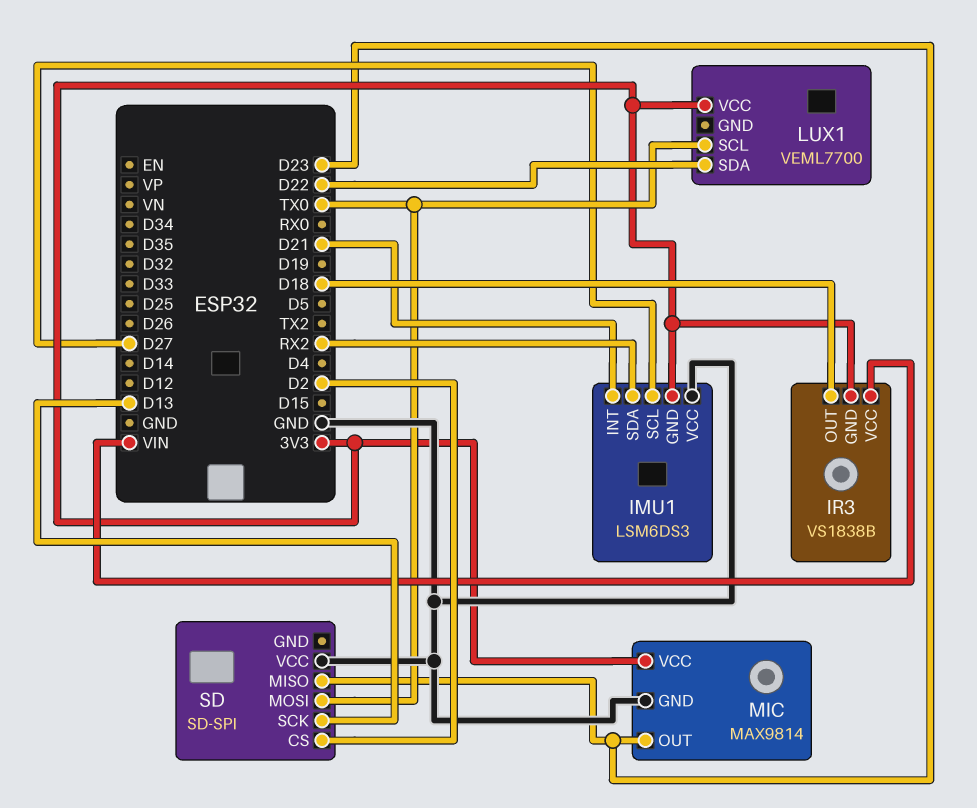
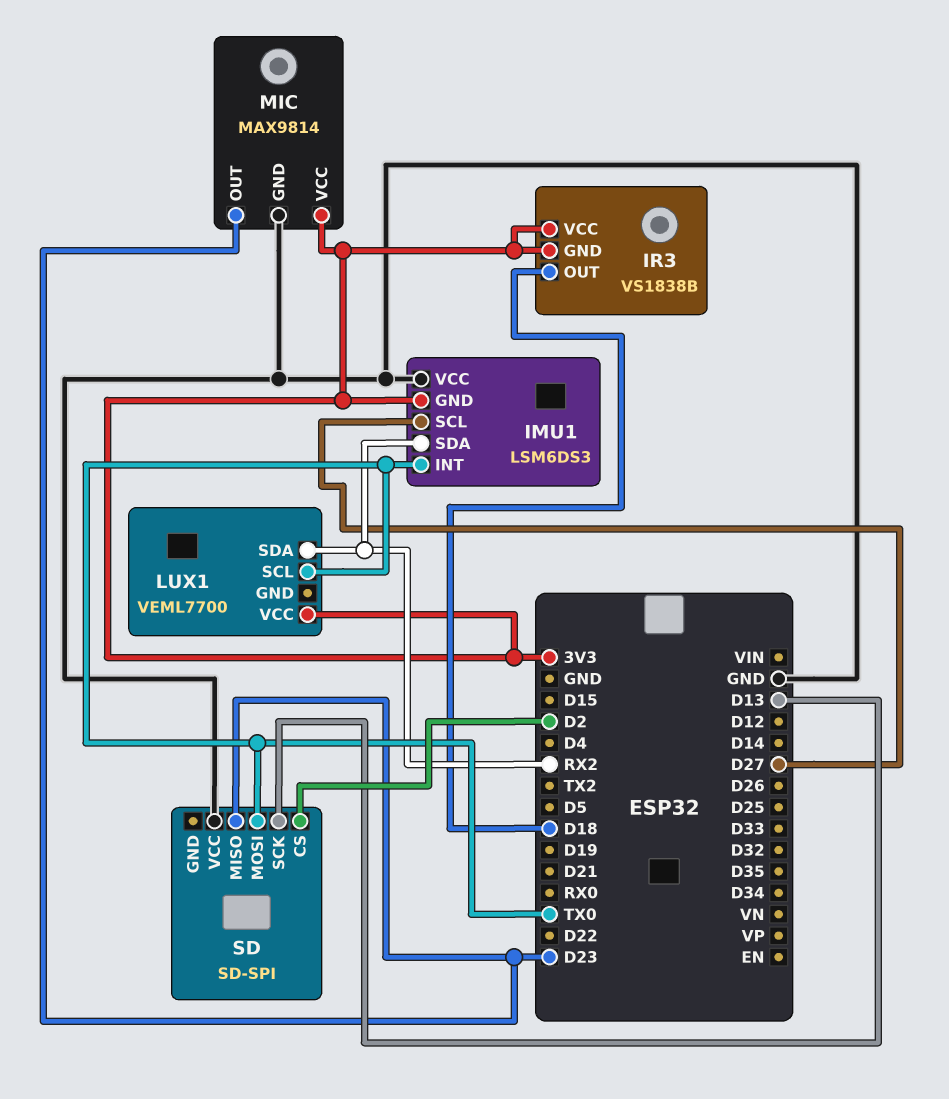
IMU1 pin INT: D21 -> TX0
IR3 pin VCC: VIN -> 3V3
LUX1 pin SDA: D22 -> RX2

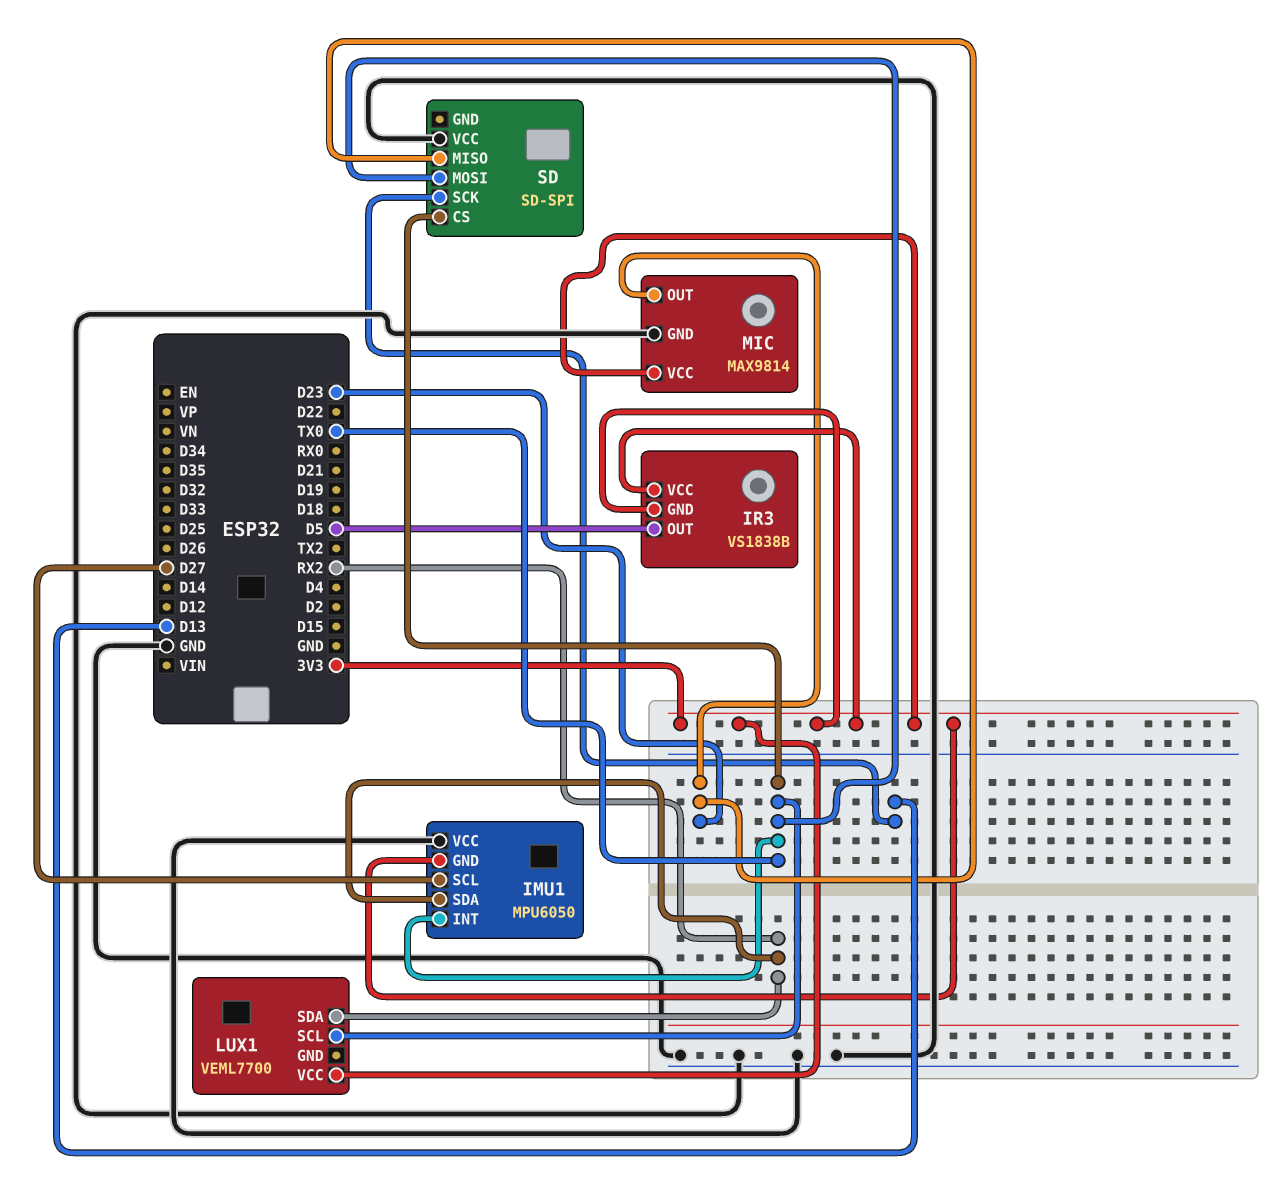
IMU1: LSM6DS3 -> MPU6050
IR3 pin OUT: D18 -> D5
SD pin CS: D2 -> TX0

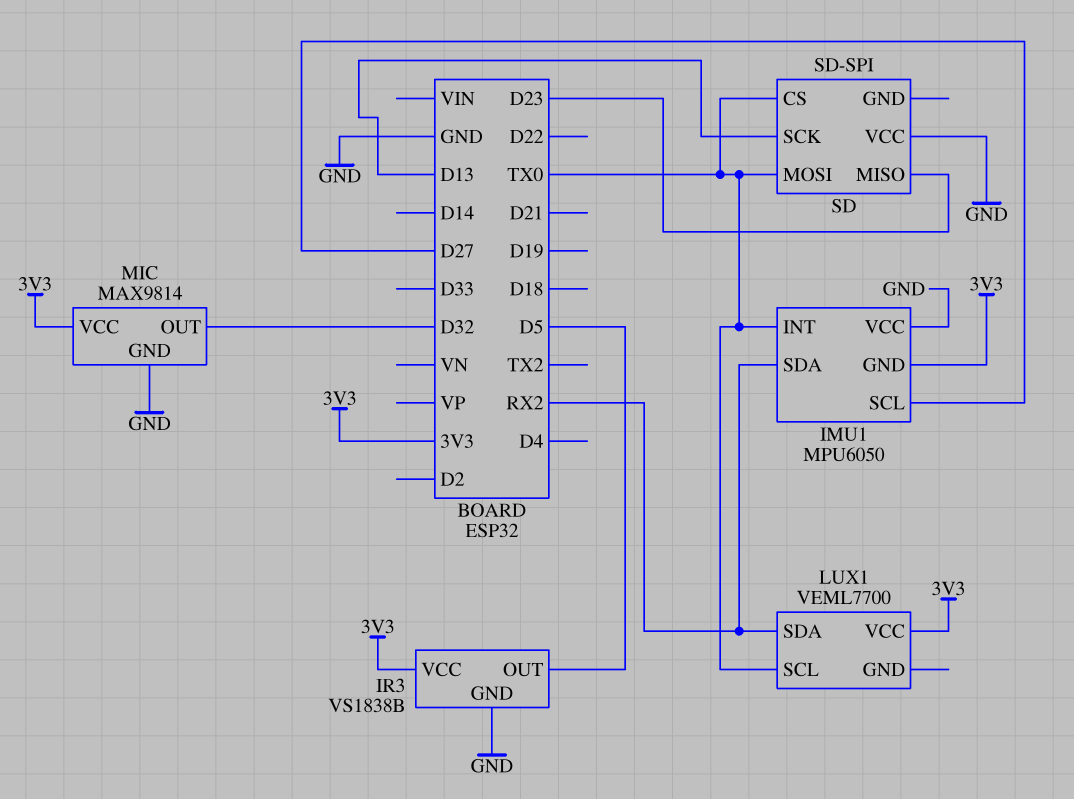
IR3 pin GND: 3V3 -> GND
MIC pin OUT: D23 -> D32

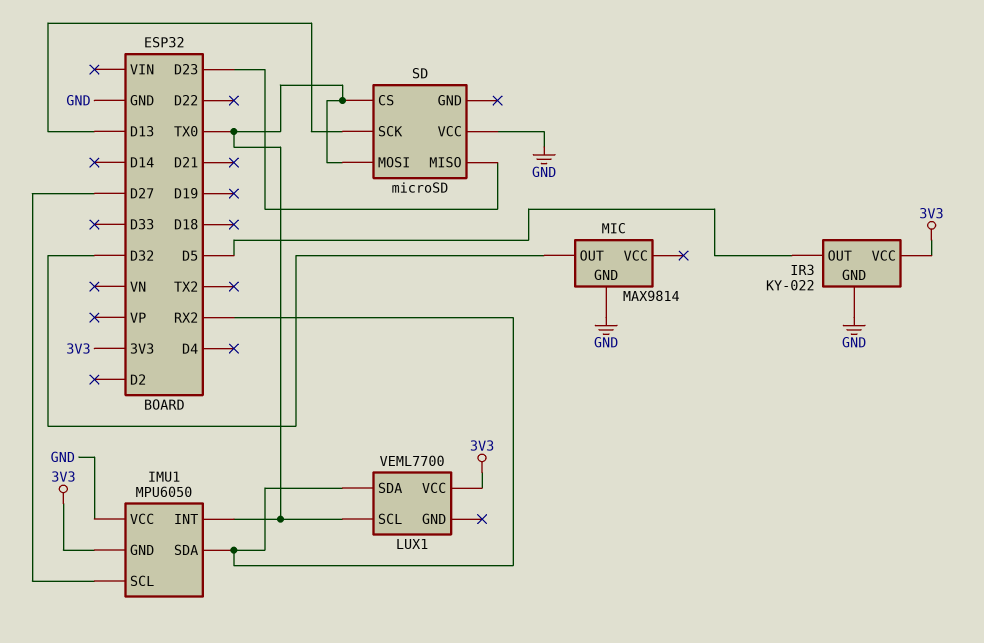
IR3: VS1838B -> KY-022
MIC pin VCC: 3V3 -> none
SD: SD-SPI -> microSD

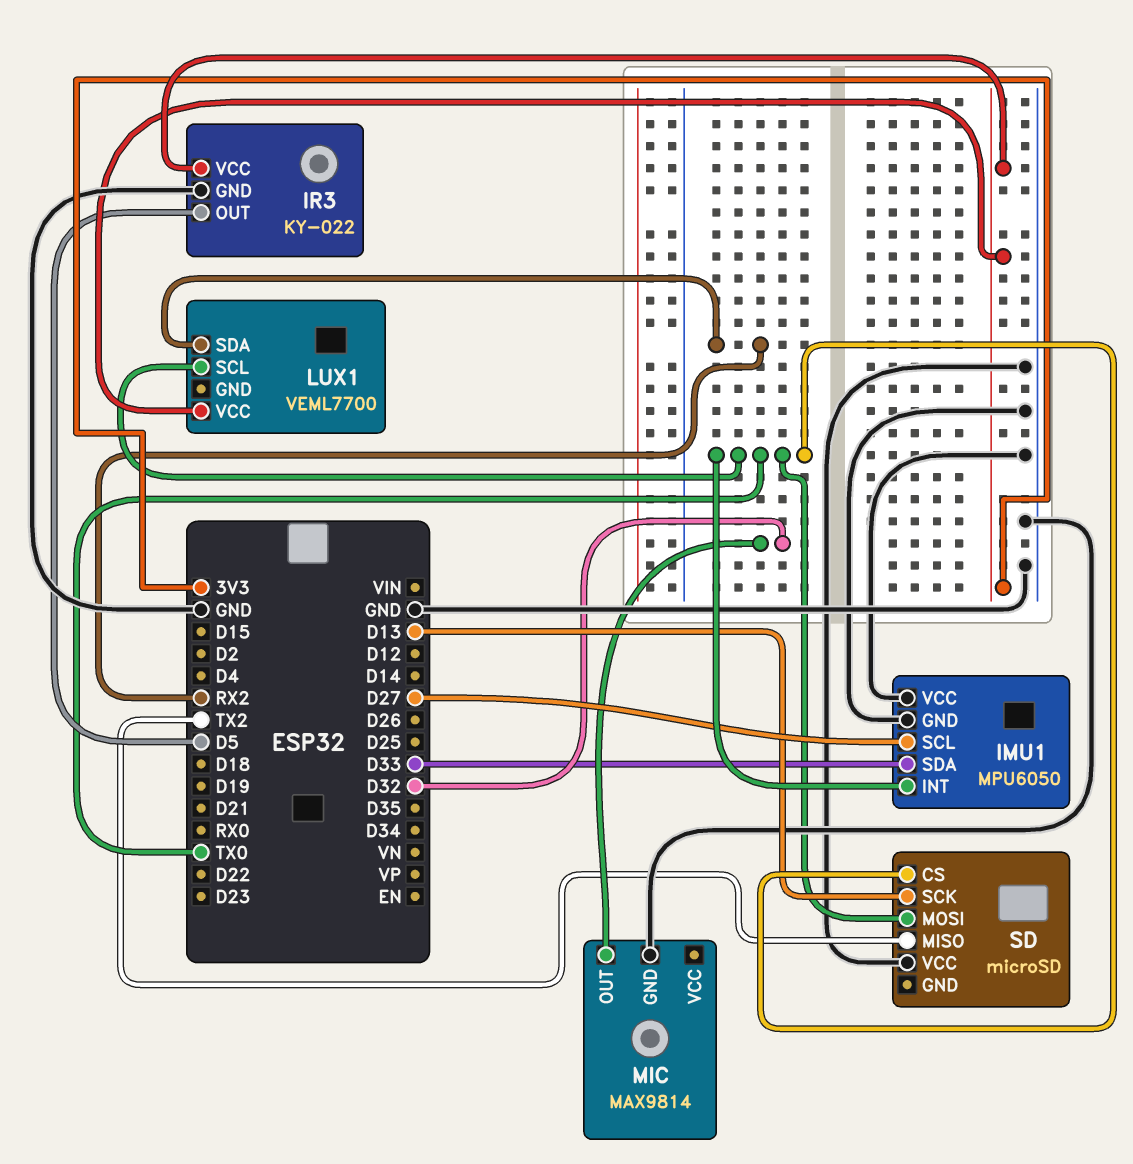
IMU1 pin GND: 3V3 -> GND
IMU1 pin SDA: RX2 -> D33
SD pin MISO: D23 -> TX2

